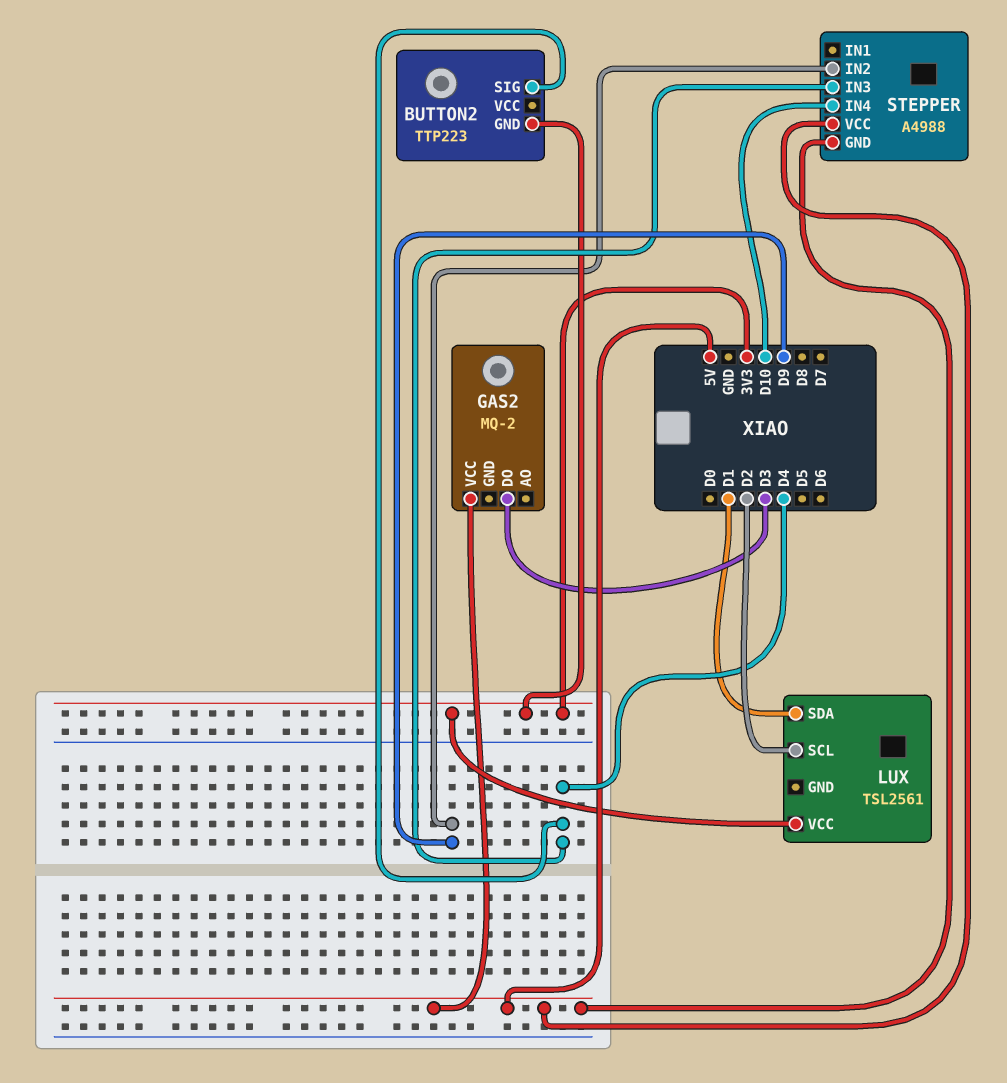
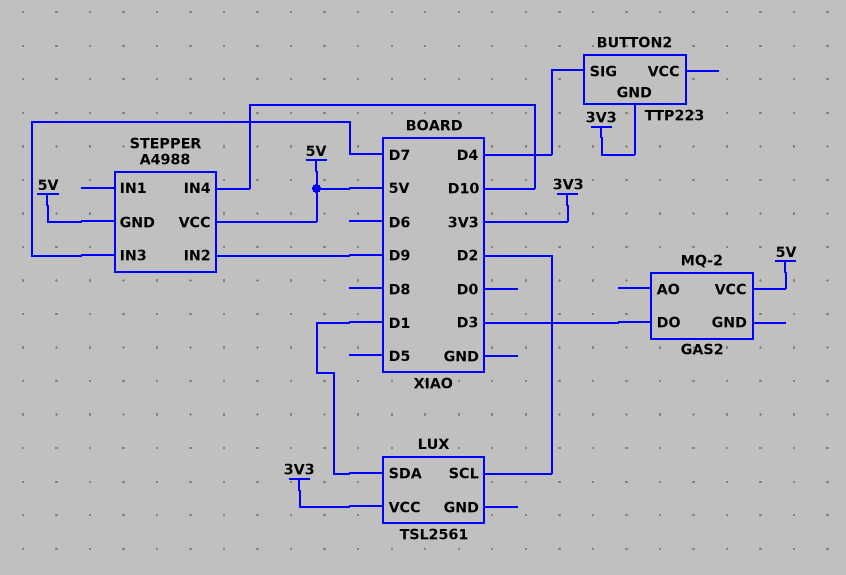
STEPPER pin IN3: D4 -> D7

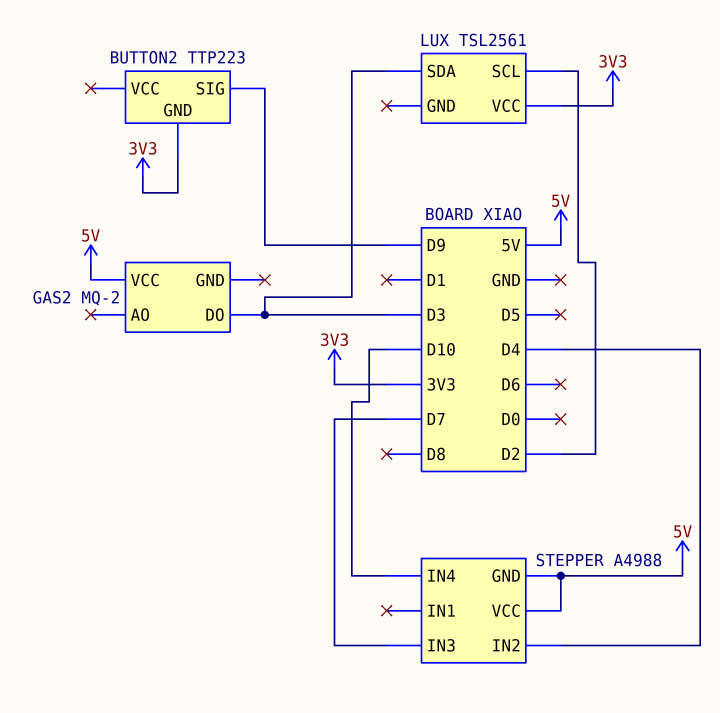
BUTTON2 pin SIG: D4 -> D9
LUX pin SDA: D1 -> D3
STEPPER pin IN2: D9 -> D4

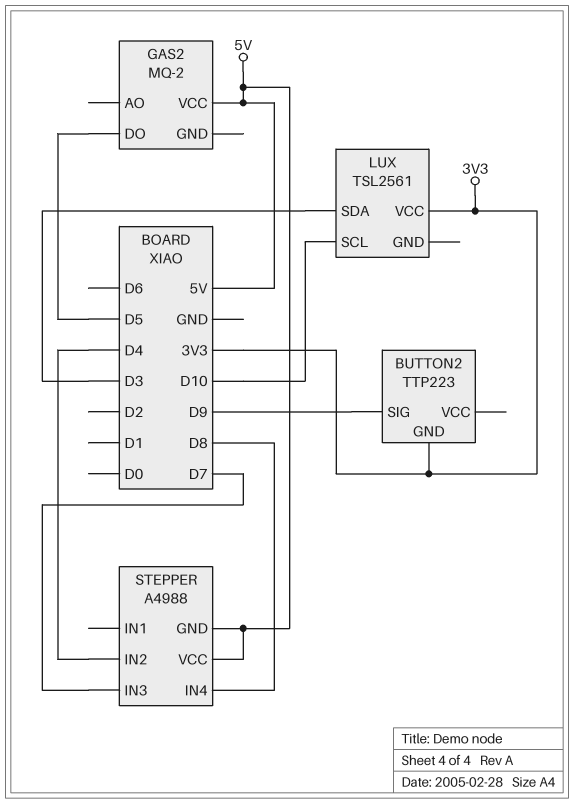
GAS2 pin DO: D3 -> D5
LUX pin SCL: D2 -> D10
STEPPER pin IN4: D10 -> D8

